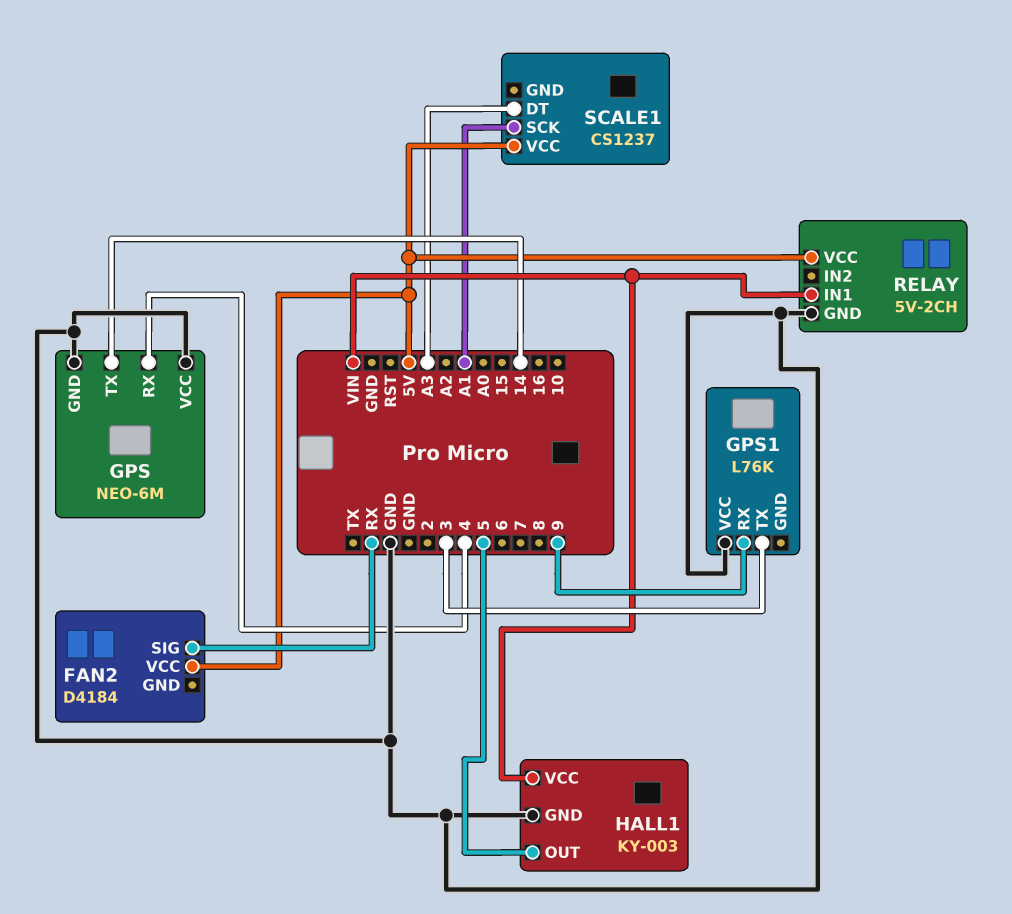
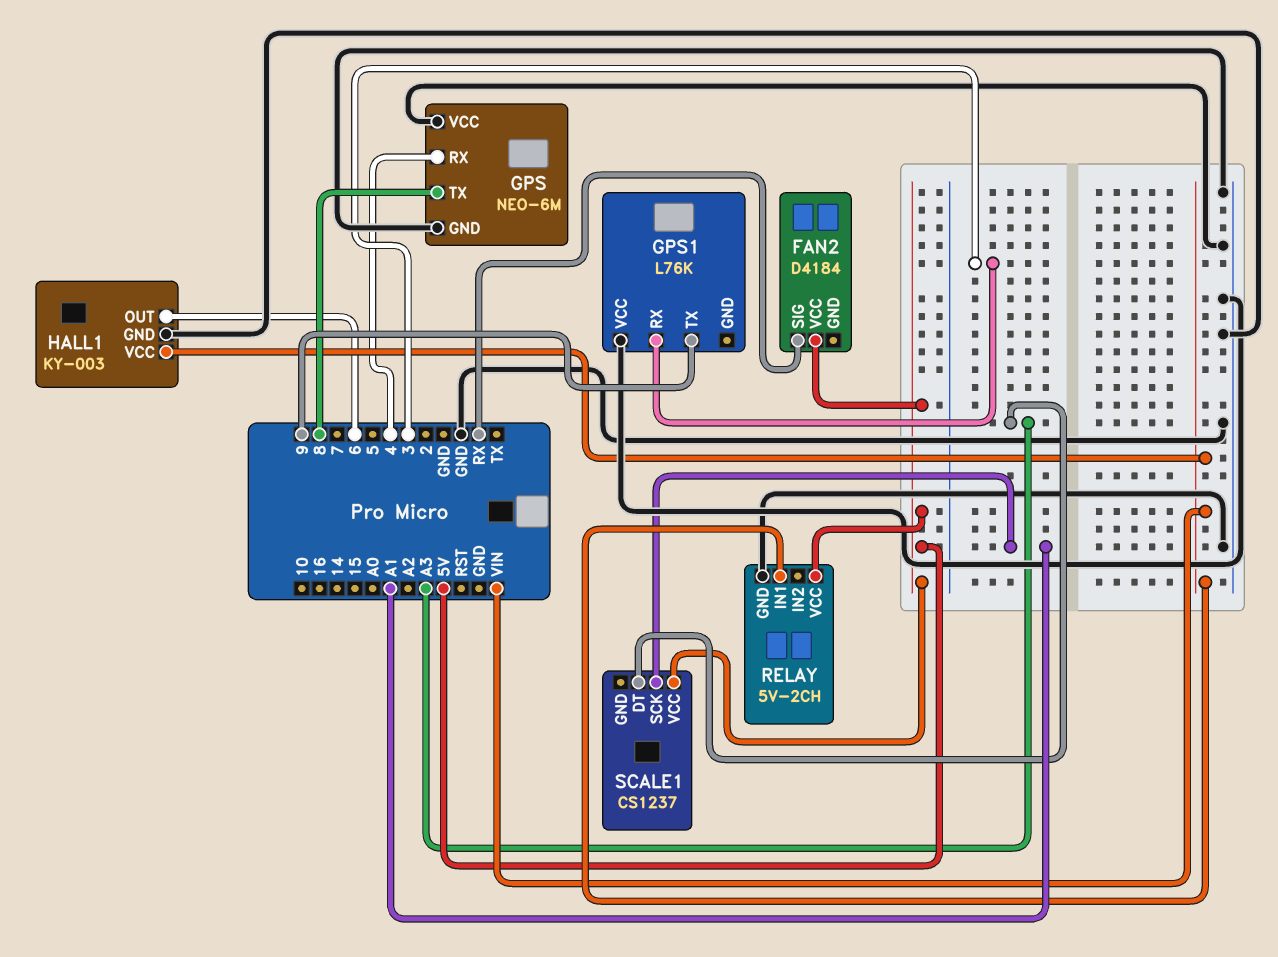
GPS pin TX: 14 -> 8
GPS1 pin RX: 9 -> 3
GPS1 pin TX: 3 -> 9
HALL1 pin OUT: 5 -> 6

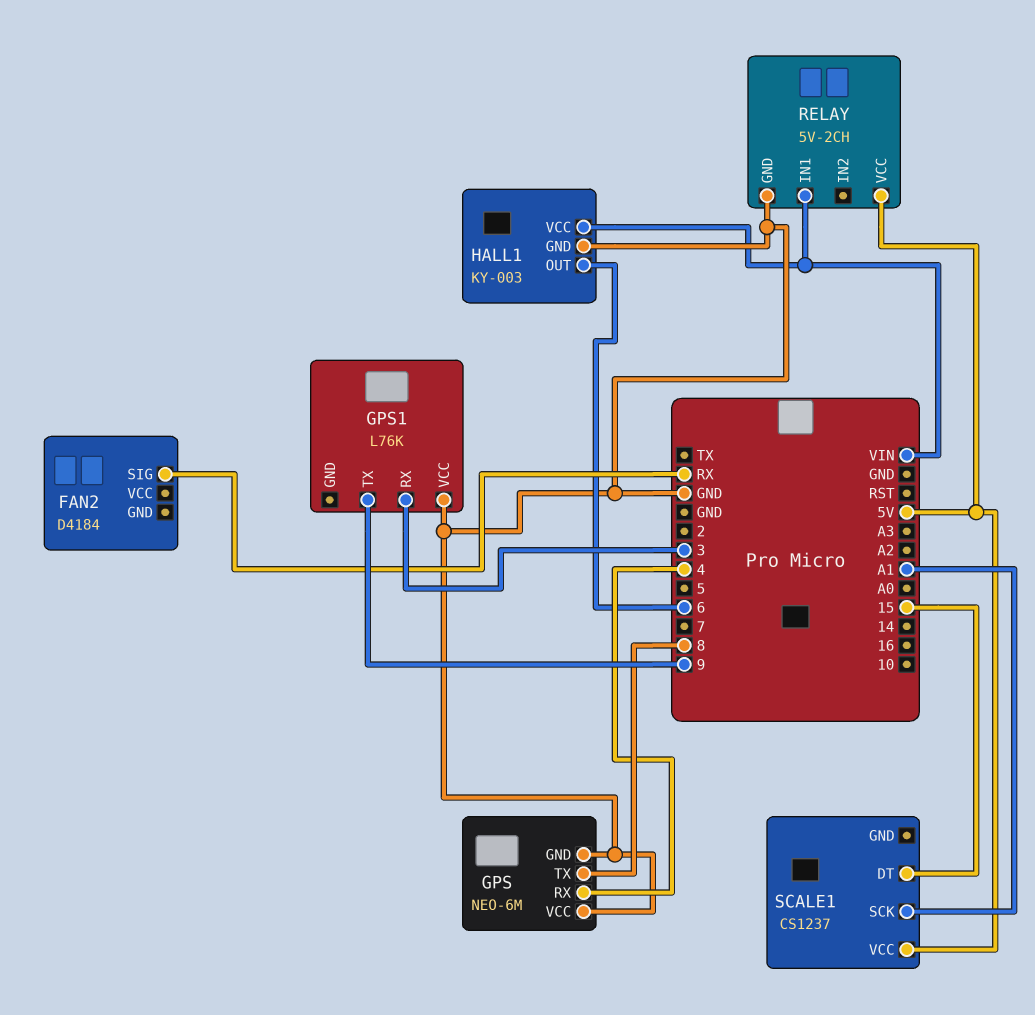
FAN2 pin VCC: 5V -> none
SCALE1 pin DT: A3 -> 15

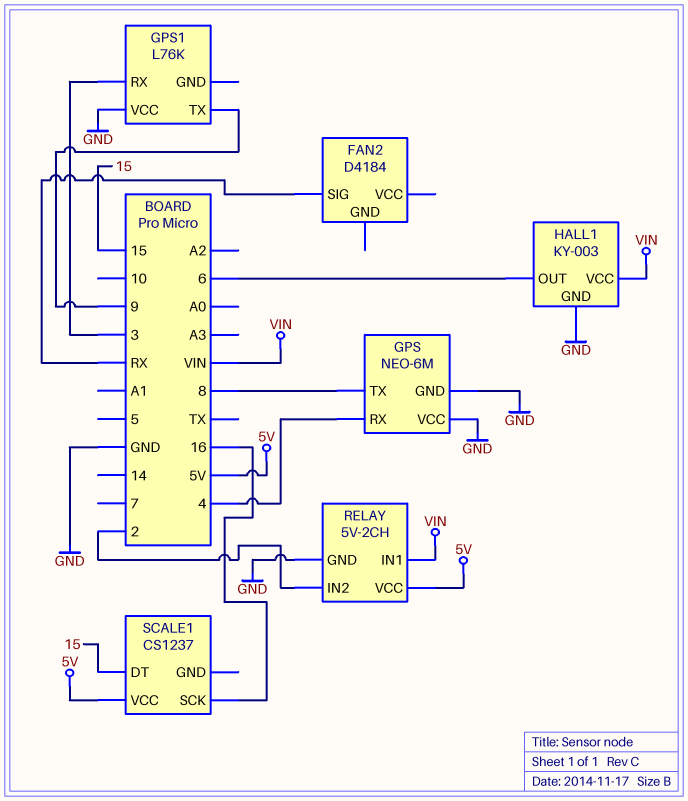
RELAY pin IN2: none -> 2
SCALE1 pin SCK: A1 -> 16

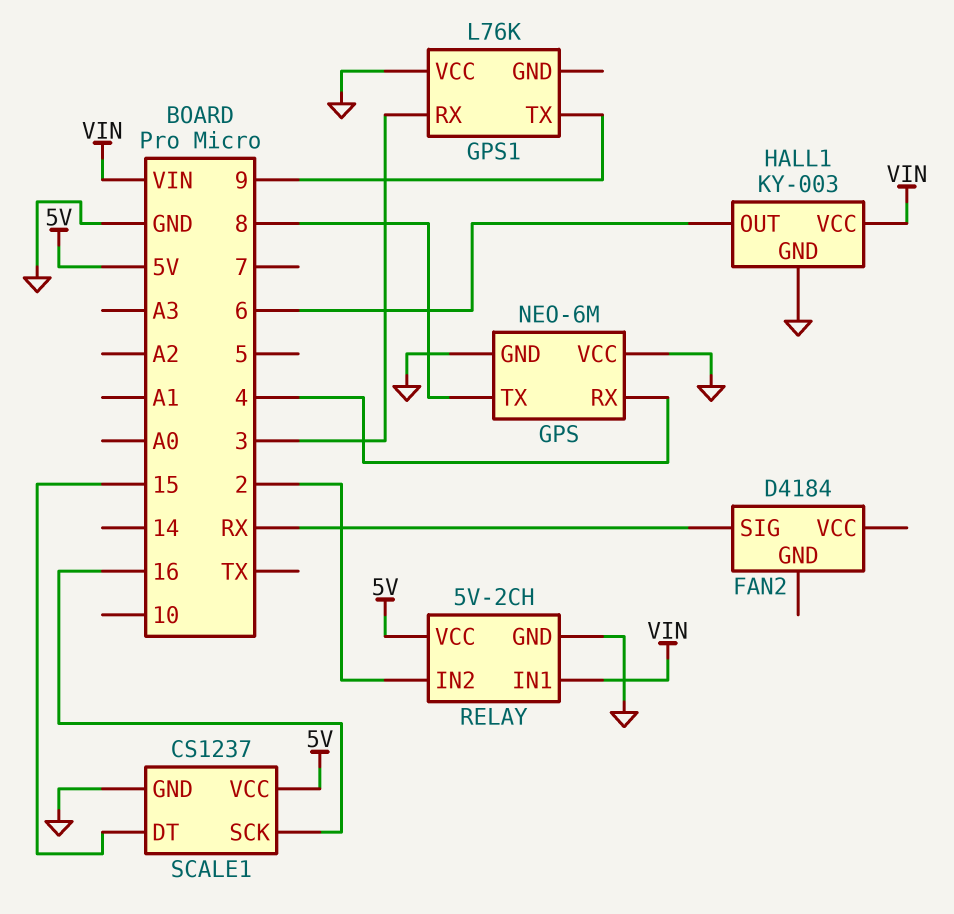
SCALE1 pin GND: none -> GND

